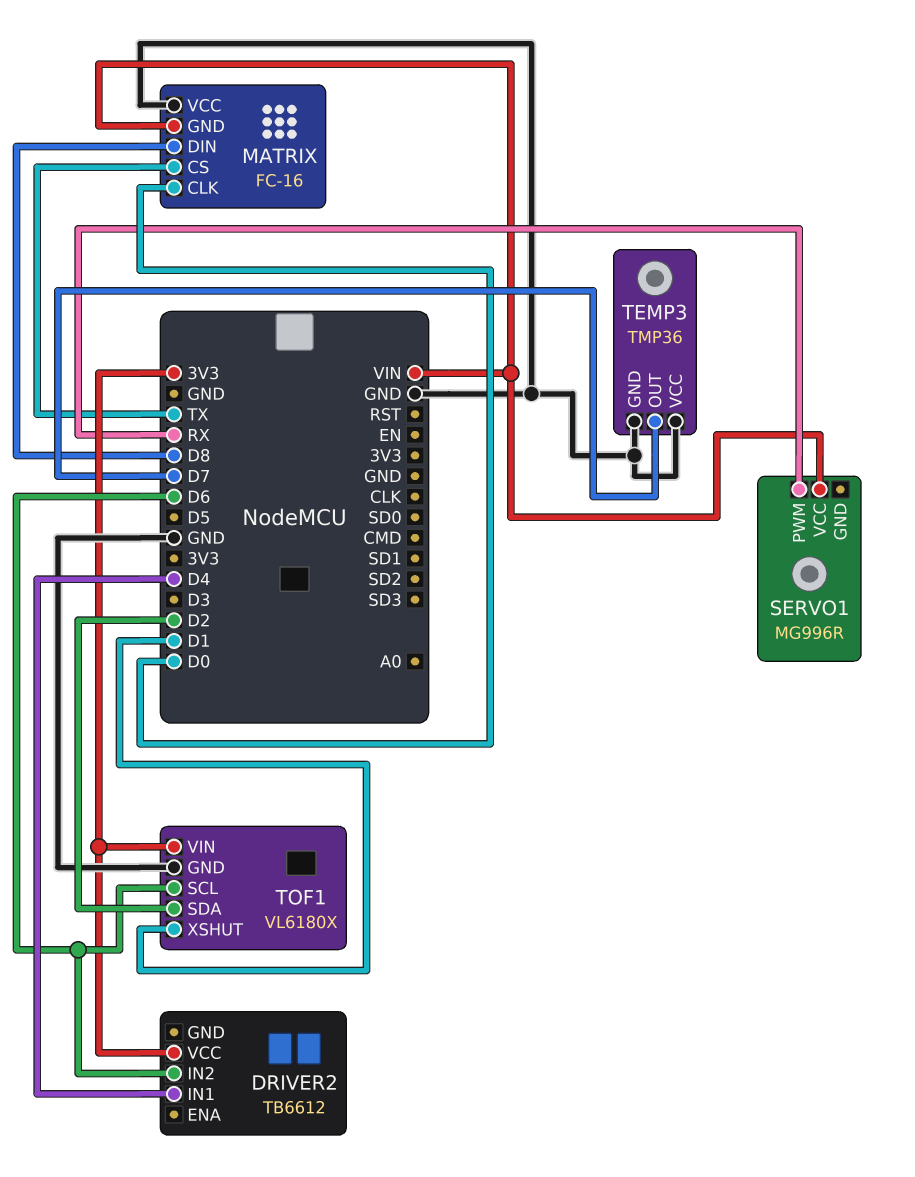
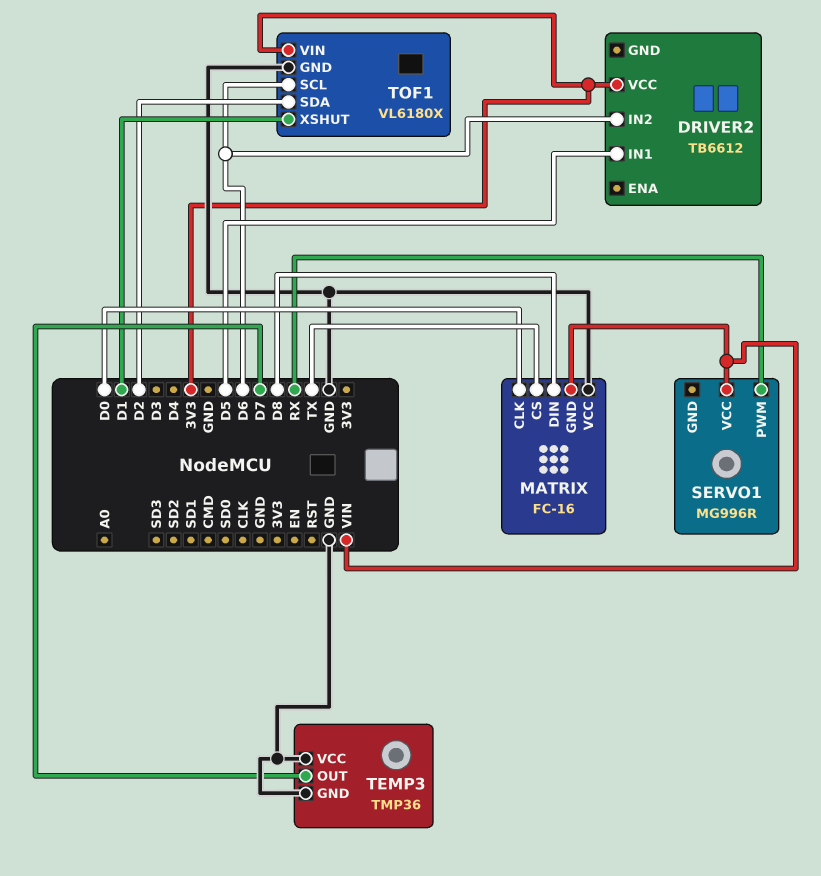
DRIVER2 pin IN1: D4 -> D5

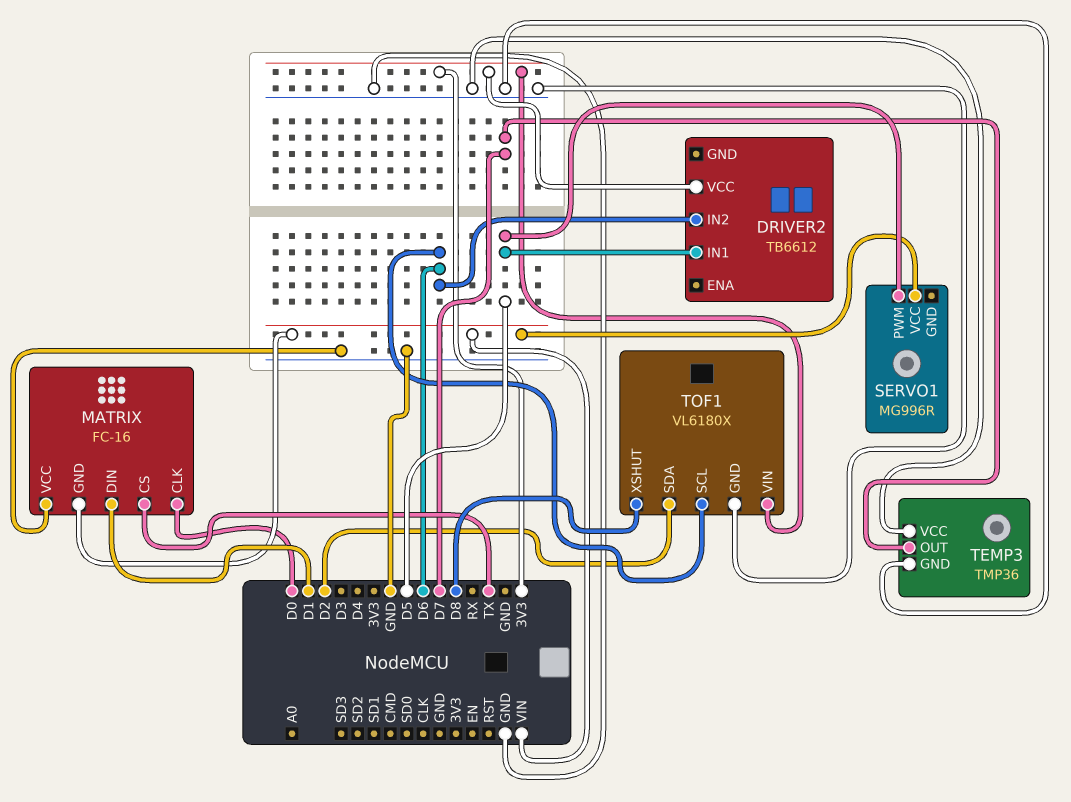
MATRIX pin DIN: D8 -> D1
SERVO1 pin PWM: RX -> D5
TOF1 pin XSHUT: D1 -> D8

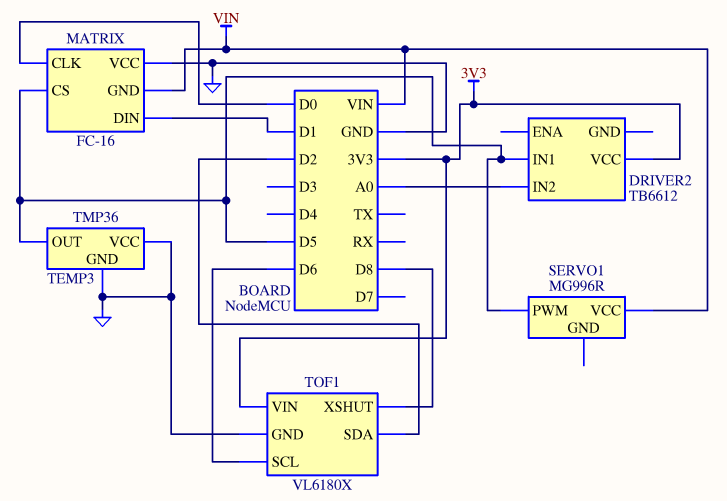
DRIVER2 pin IN2: D6 -> A0
MATRIX pin CS: TX -> D5
TEMP3 pin OUT: D7 -> D5

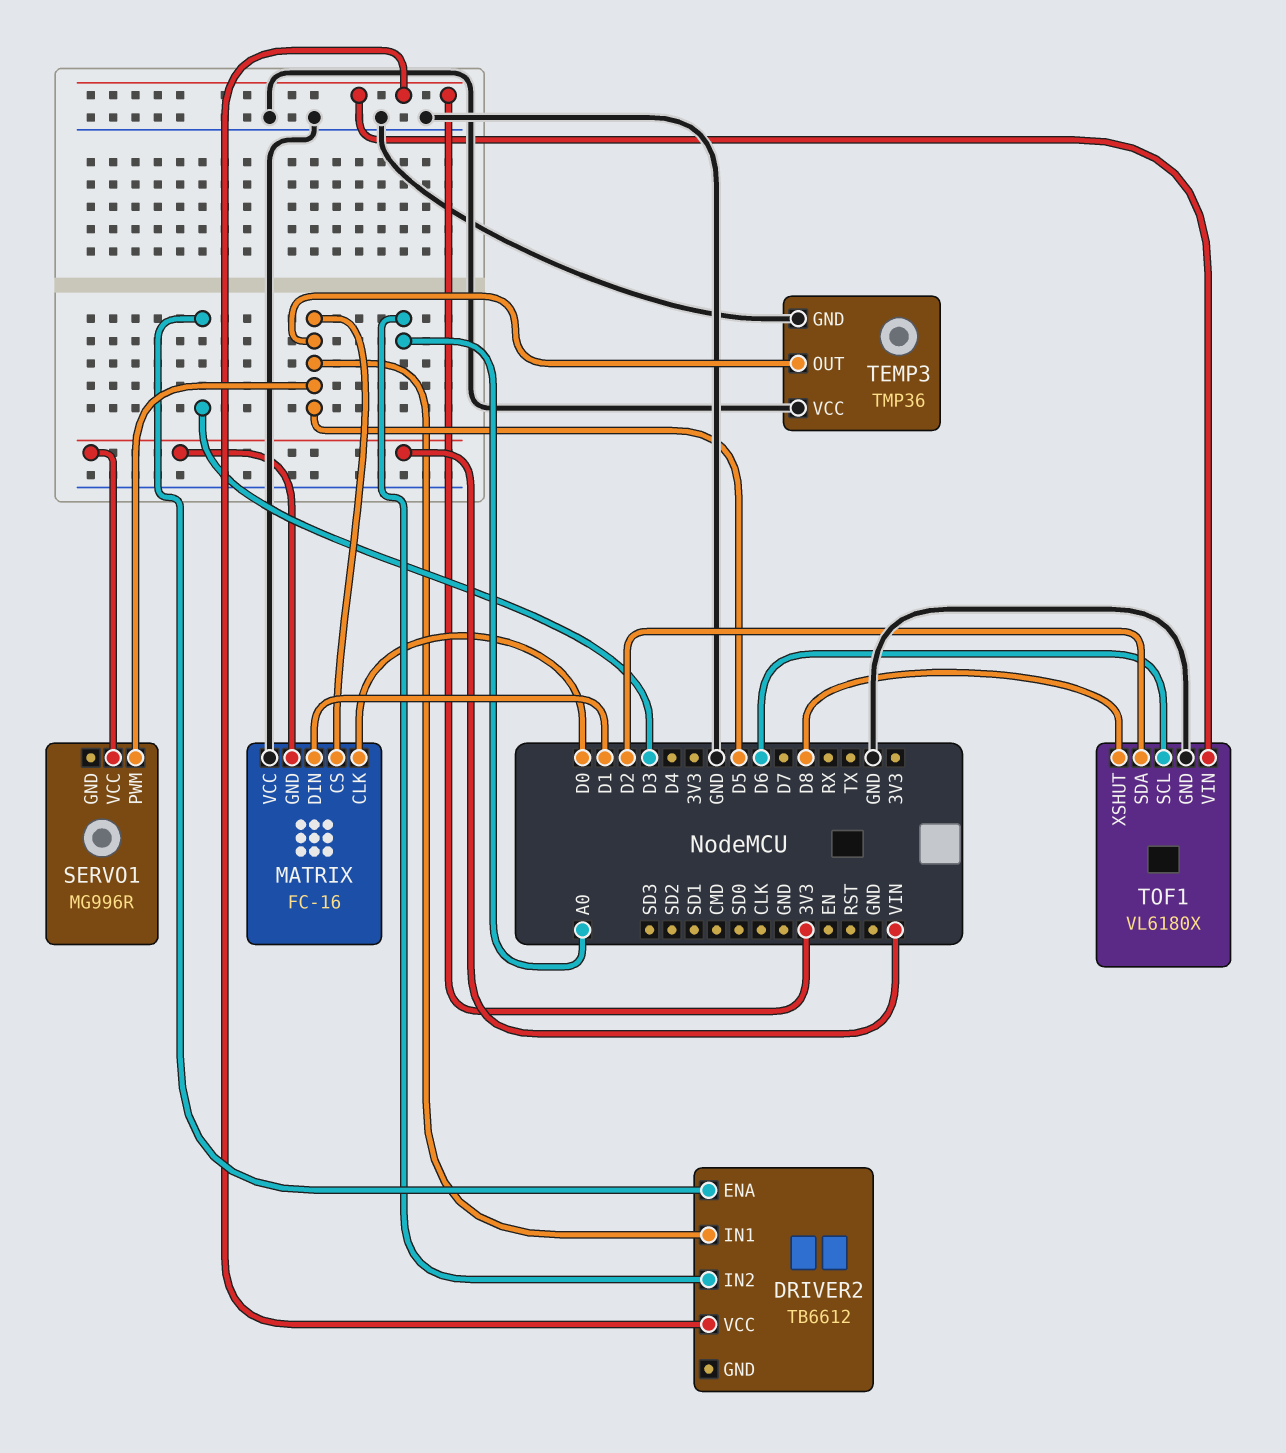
DRIVER2 pin ENA: none -> D3

